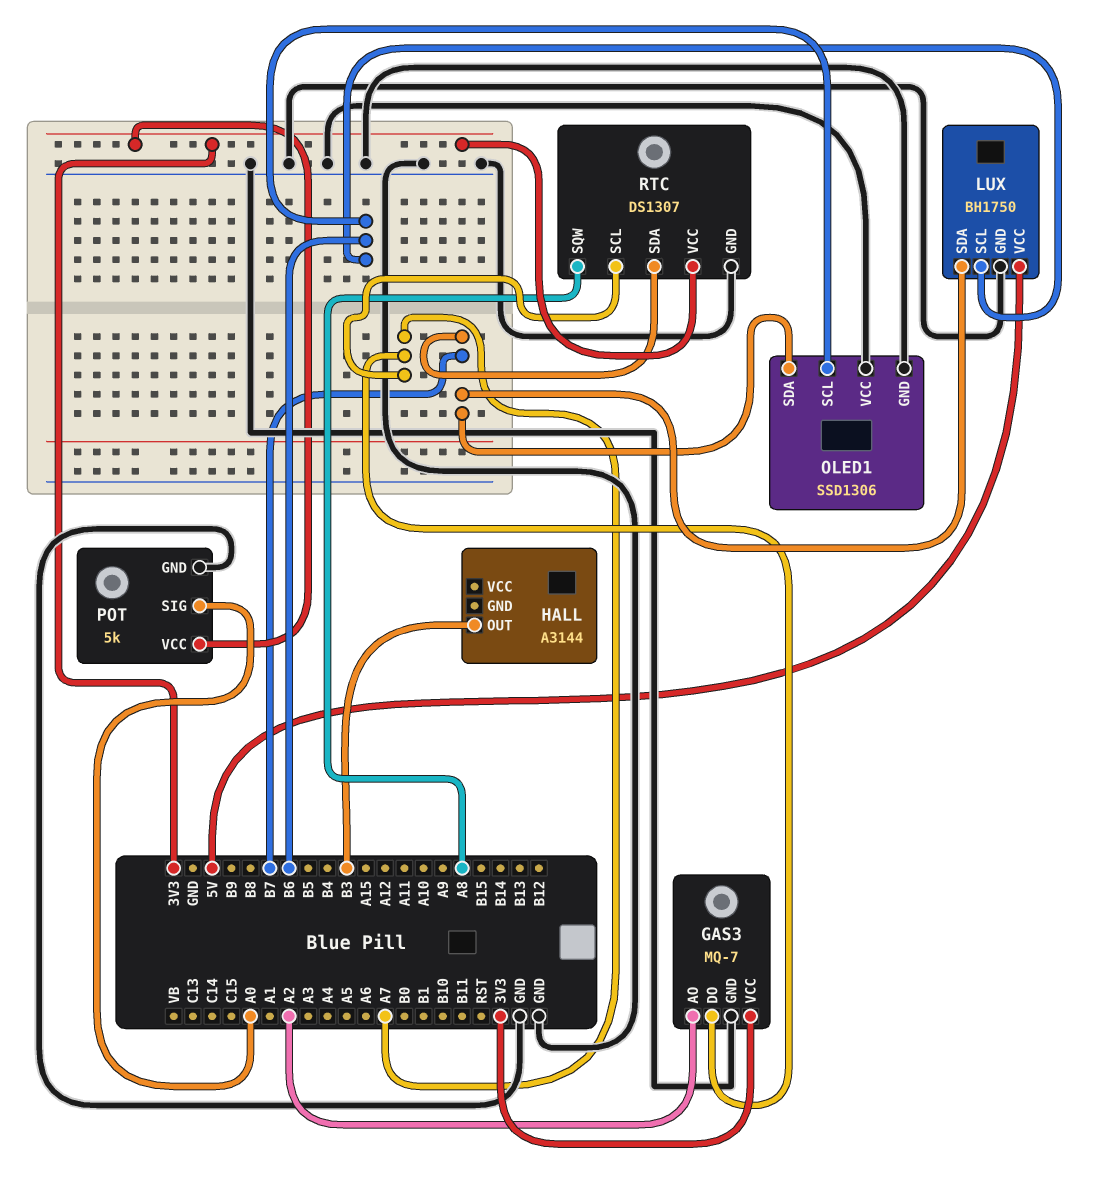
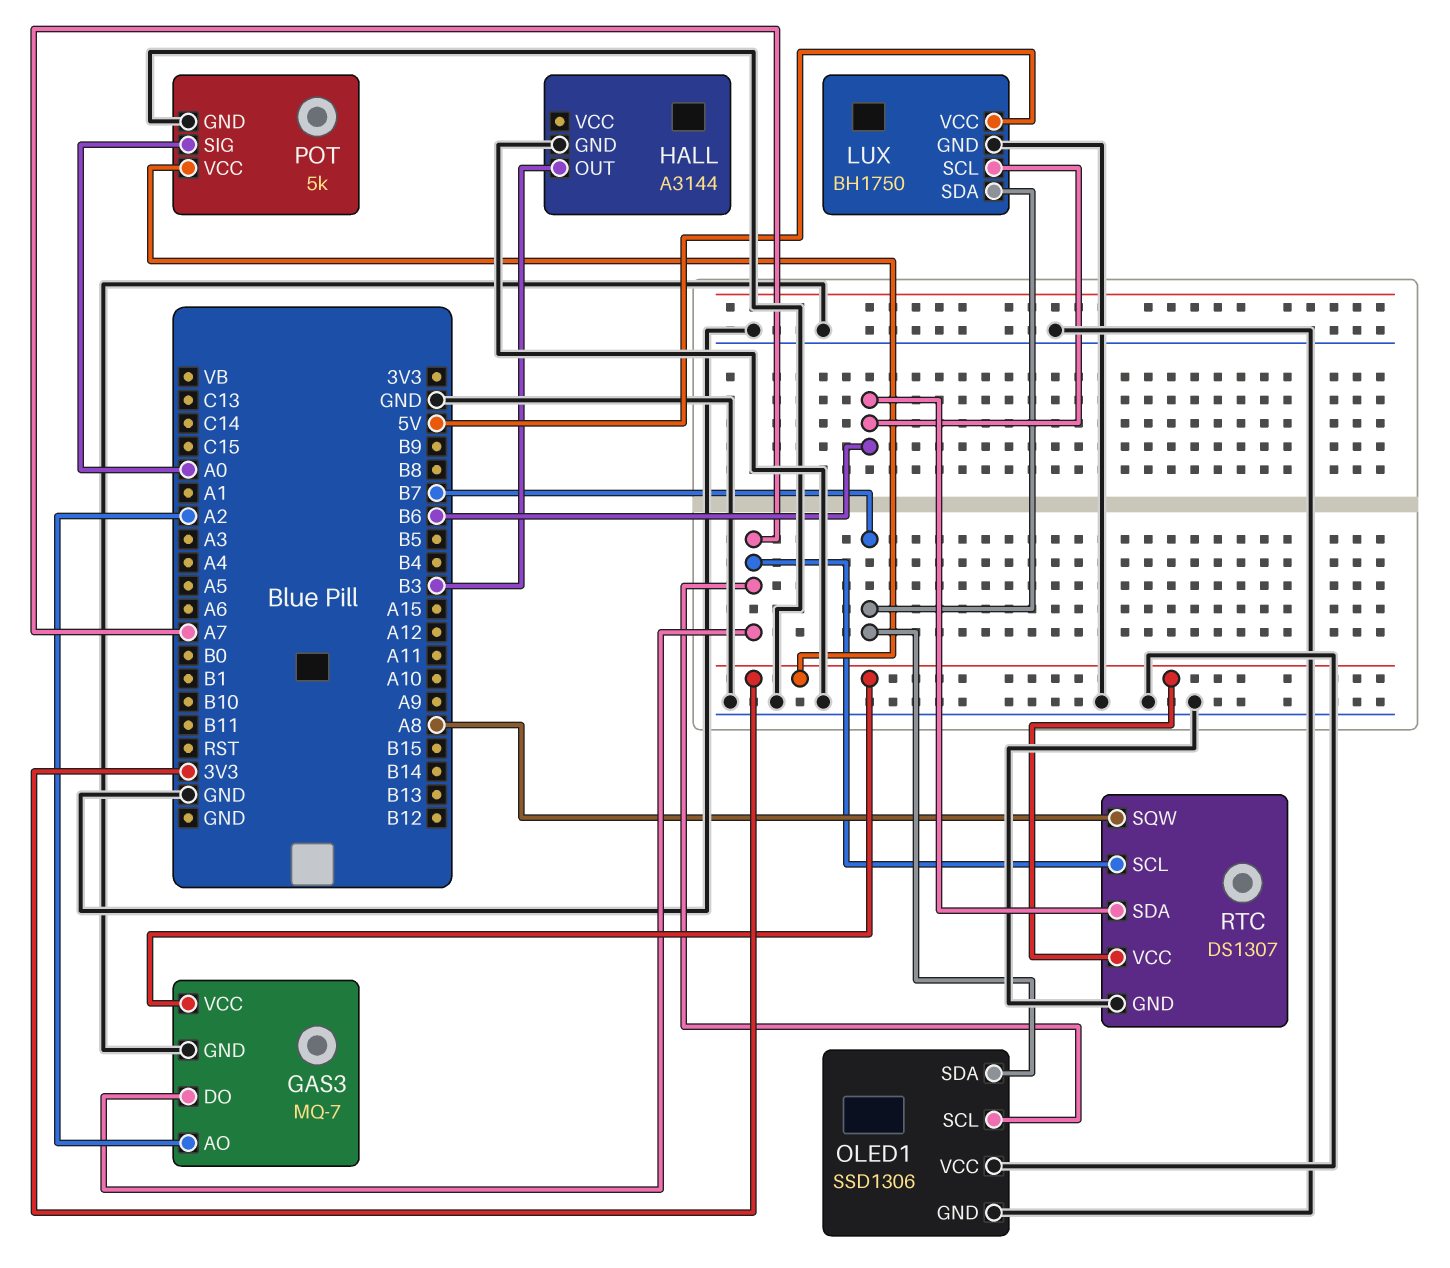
HALL pin GND: none -> GND
OLED1 pin SCL: B6 -> A7
RTC pin SDA: B7 -> B6

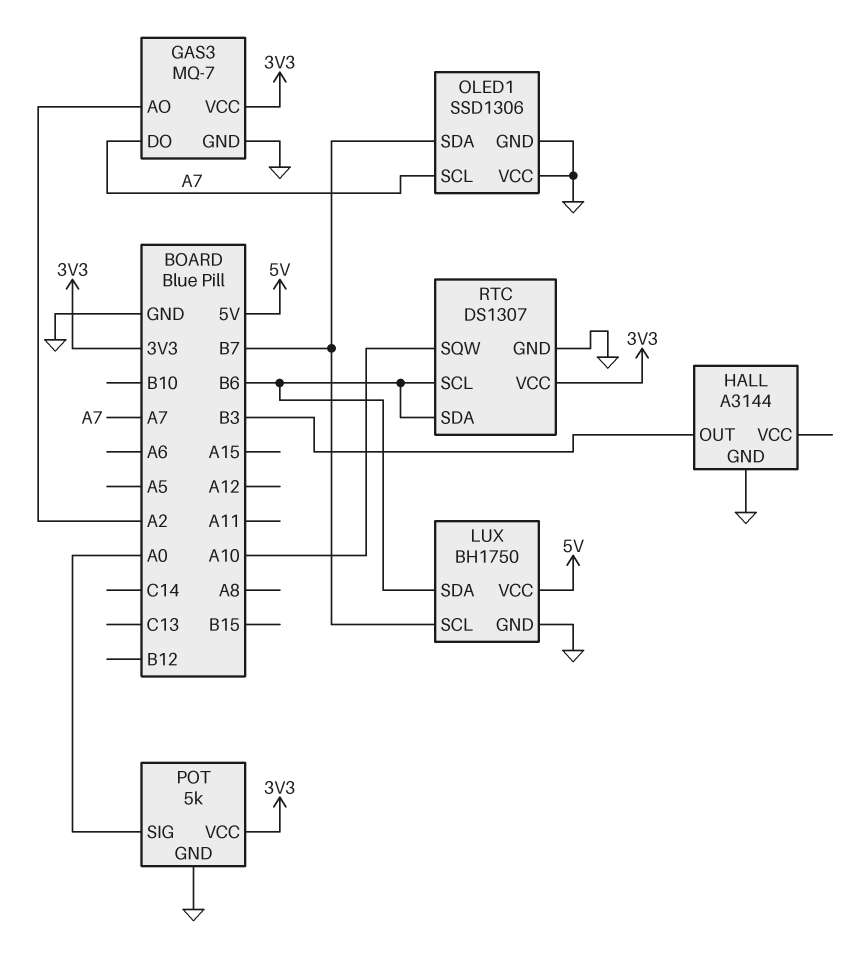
LUX pin SCL: B6 -> B7
LUX pin SDA: B7 -> B6
RTC pin SCL: A7 -> B6
RTC pin SQW: A8 -> A10

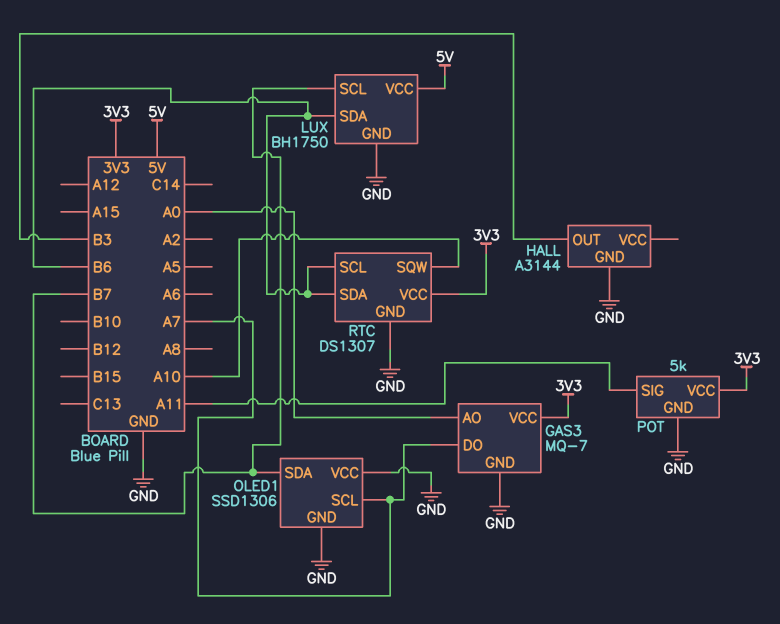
GAS3 pin AO: A2 -> A0
POT pin SIG: A0 -> A11

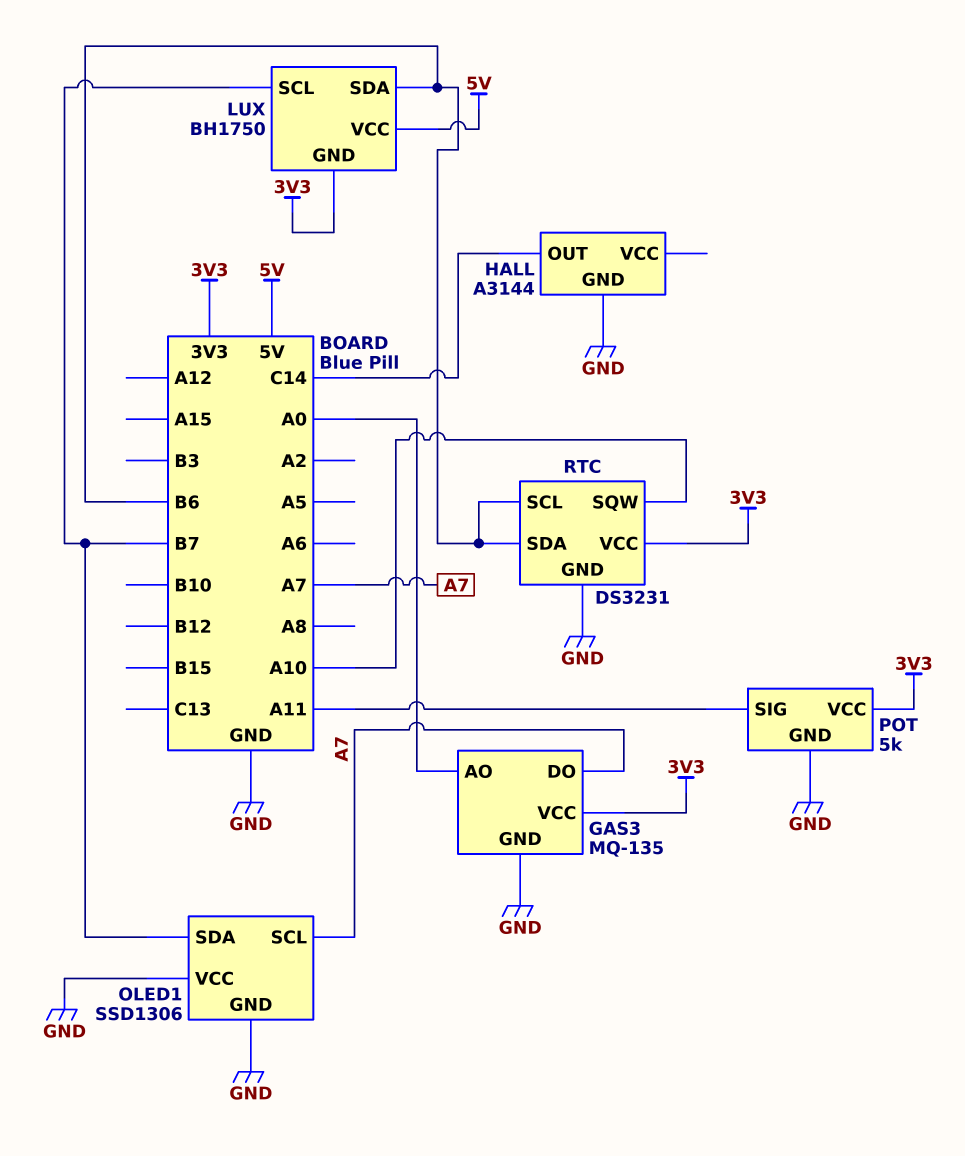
GAS3: MQ-7 -> MQ-135
HALL pin OUT: B3 -> C14
LUX pin GND: GND -> 3V3
RTC: DS1307 -> DS3231

